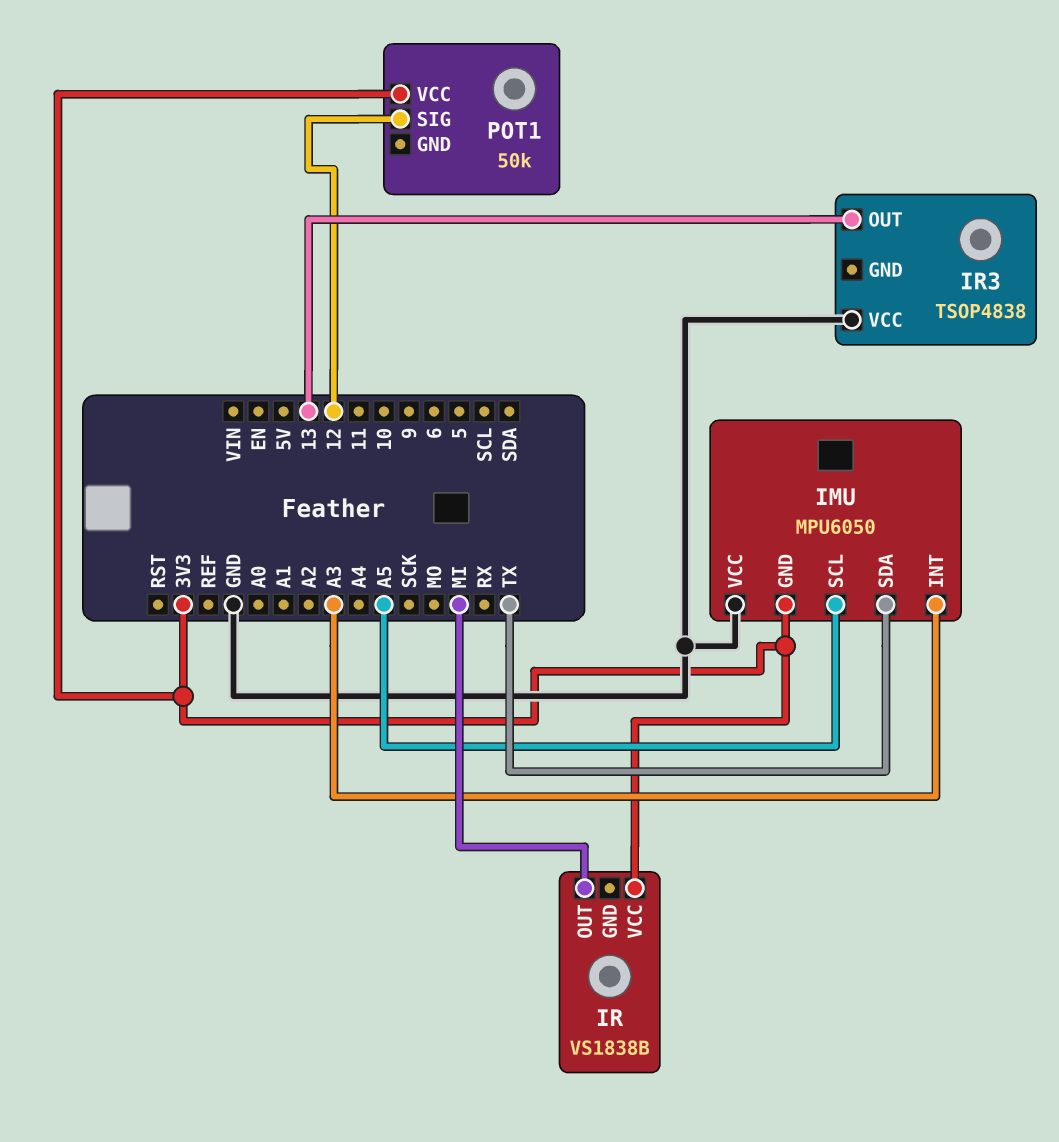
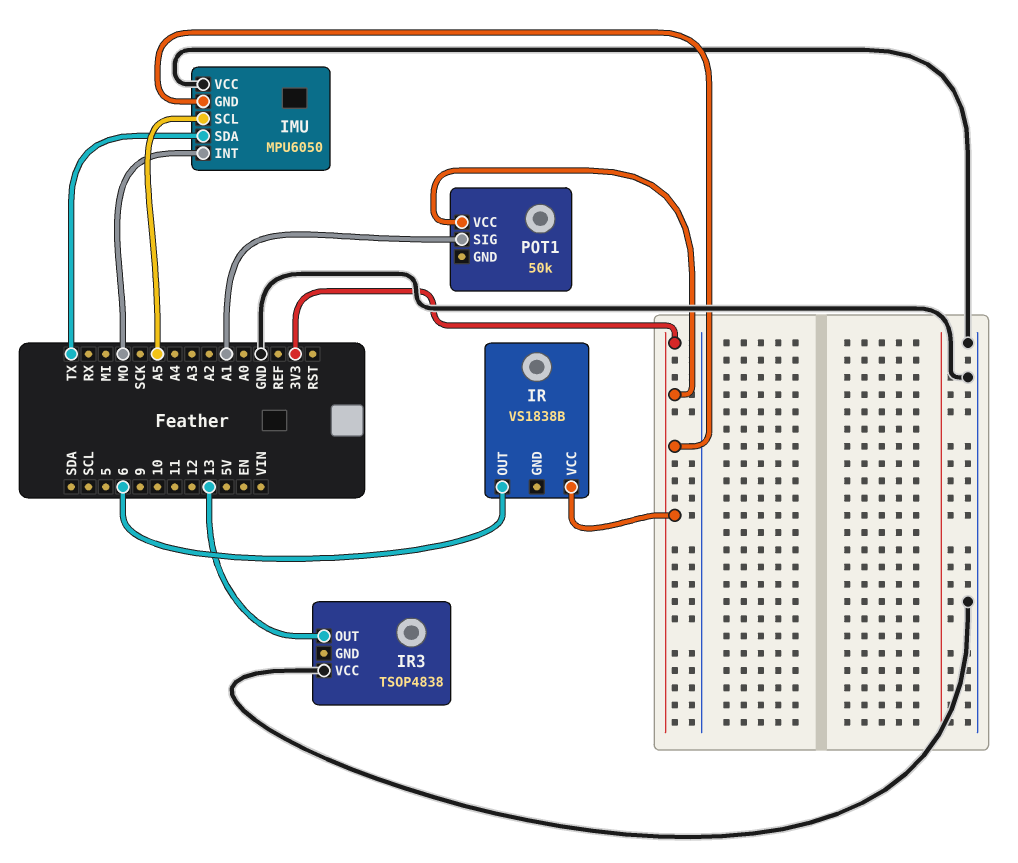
IMU pin INT: A3 -> MO
IR pin OUT: MI -> 6
POT1 pin SIG: 12 -> A1

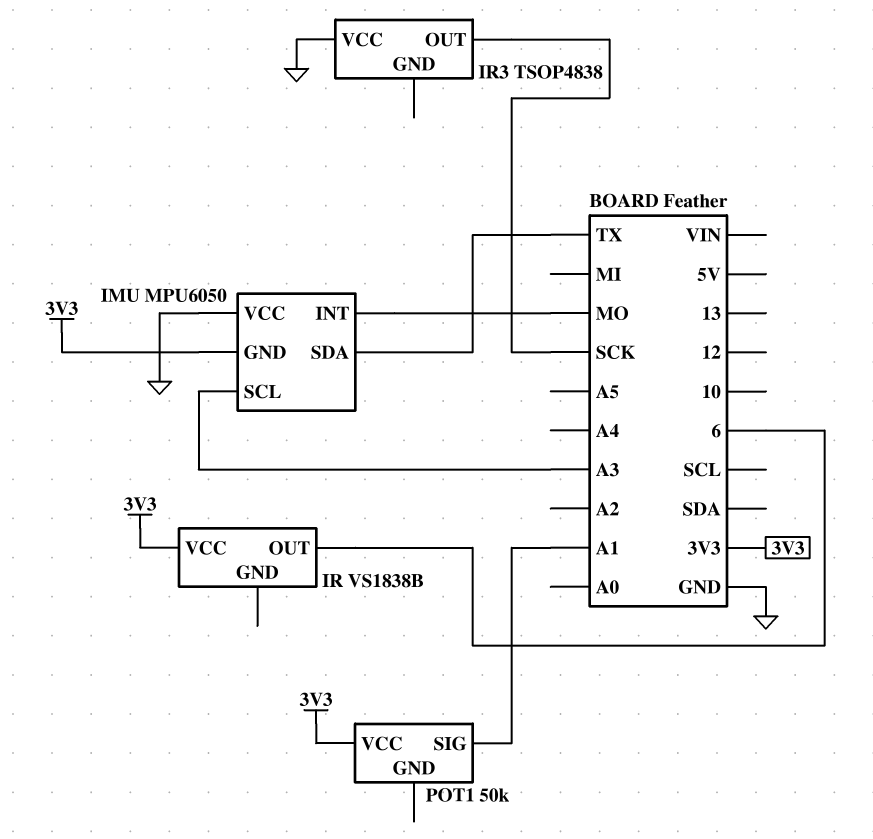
IMU pin SCL: A5 -> A3
IR3 pin OUT: 13 -> SCK

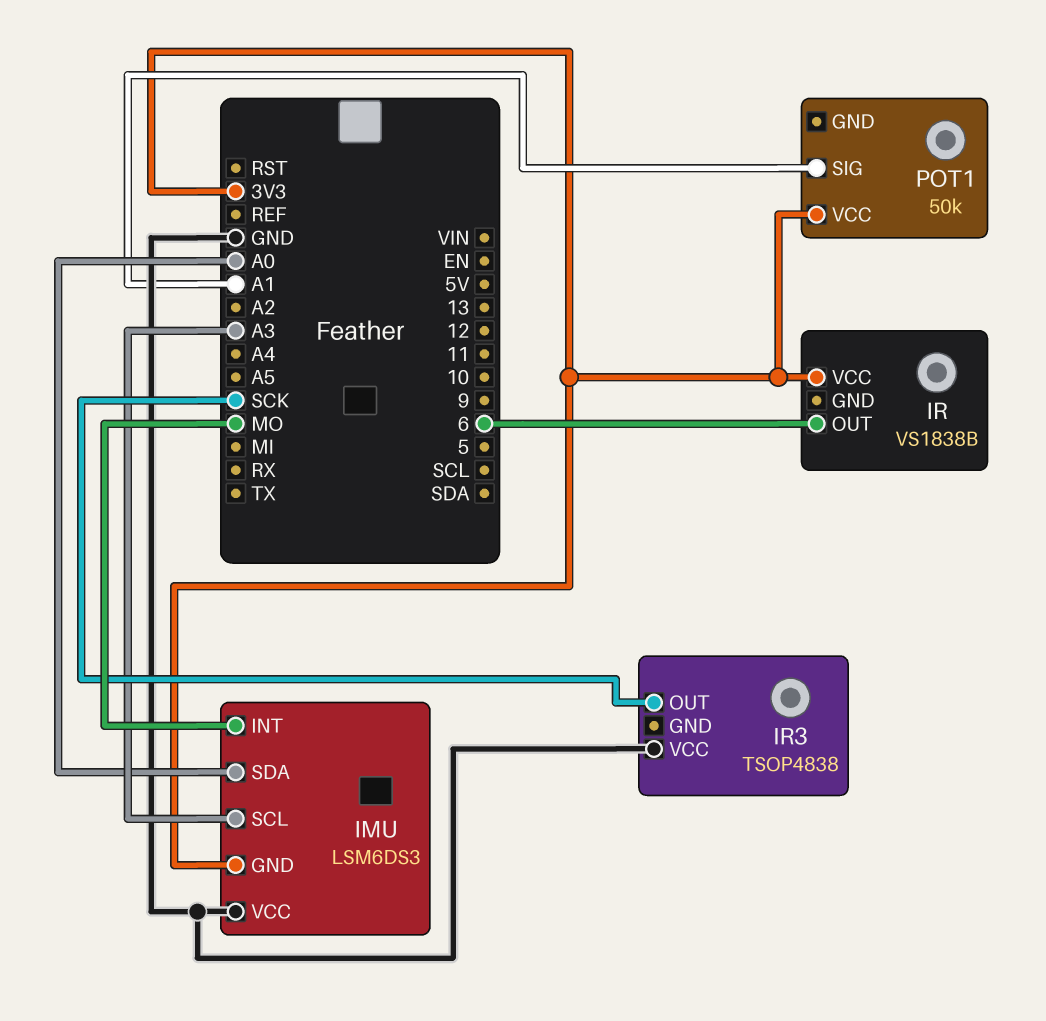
IMU: MPU6050 -> LSM6DS3
IMU pin SDA: TX -> A0

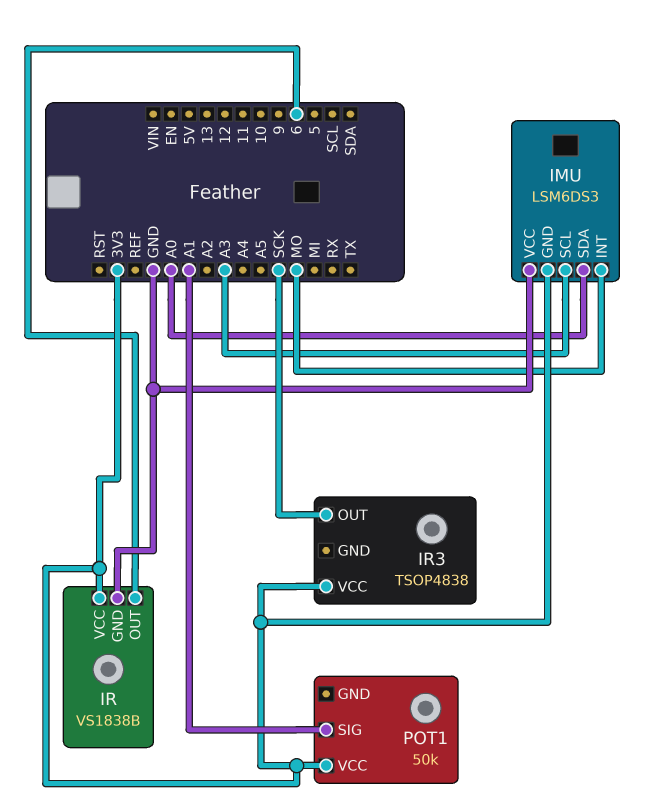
IR pin GND: none -> GND
IR3 pin VCC: GND -> 3V3

